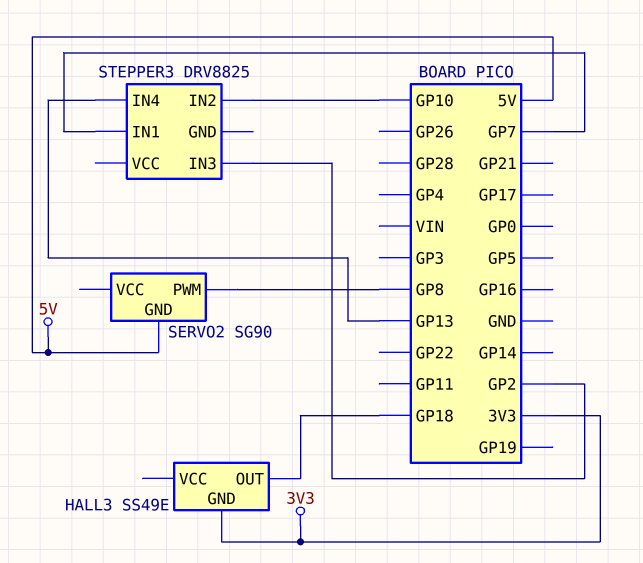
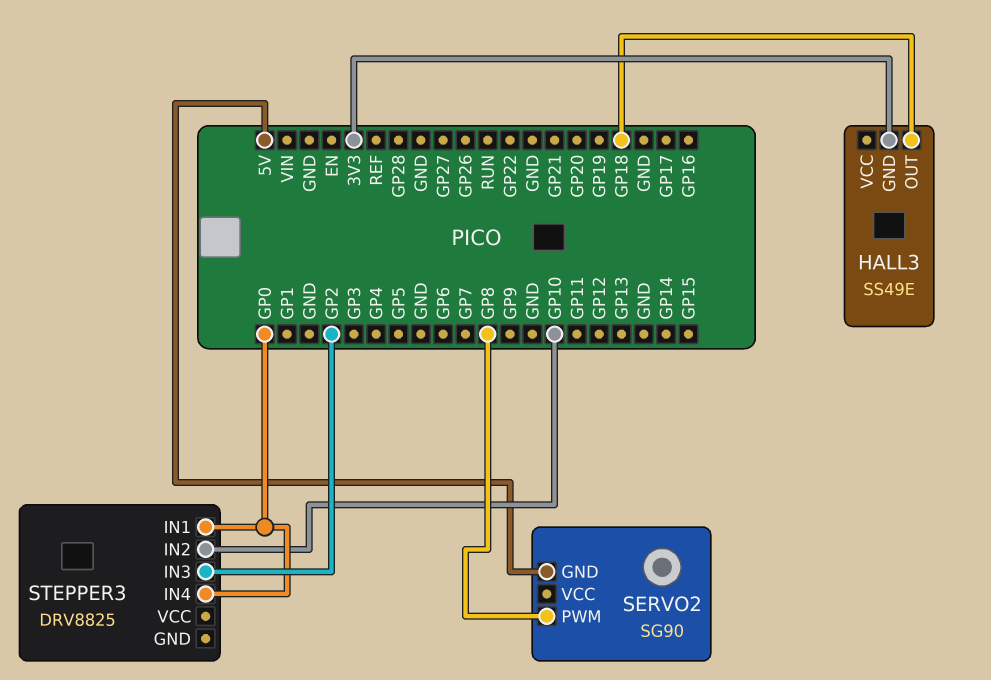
STEPPER3 pin IN1: GP7 -> GP0
STEPPER3 pin IN4: GP13 -> GP0

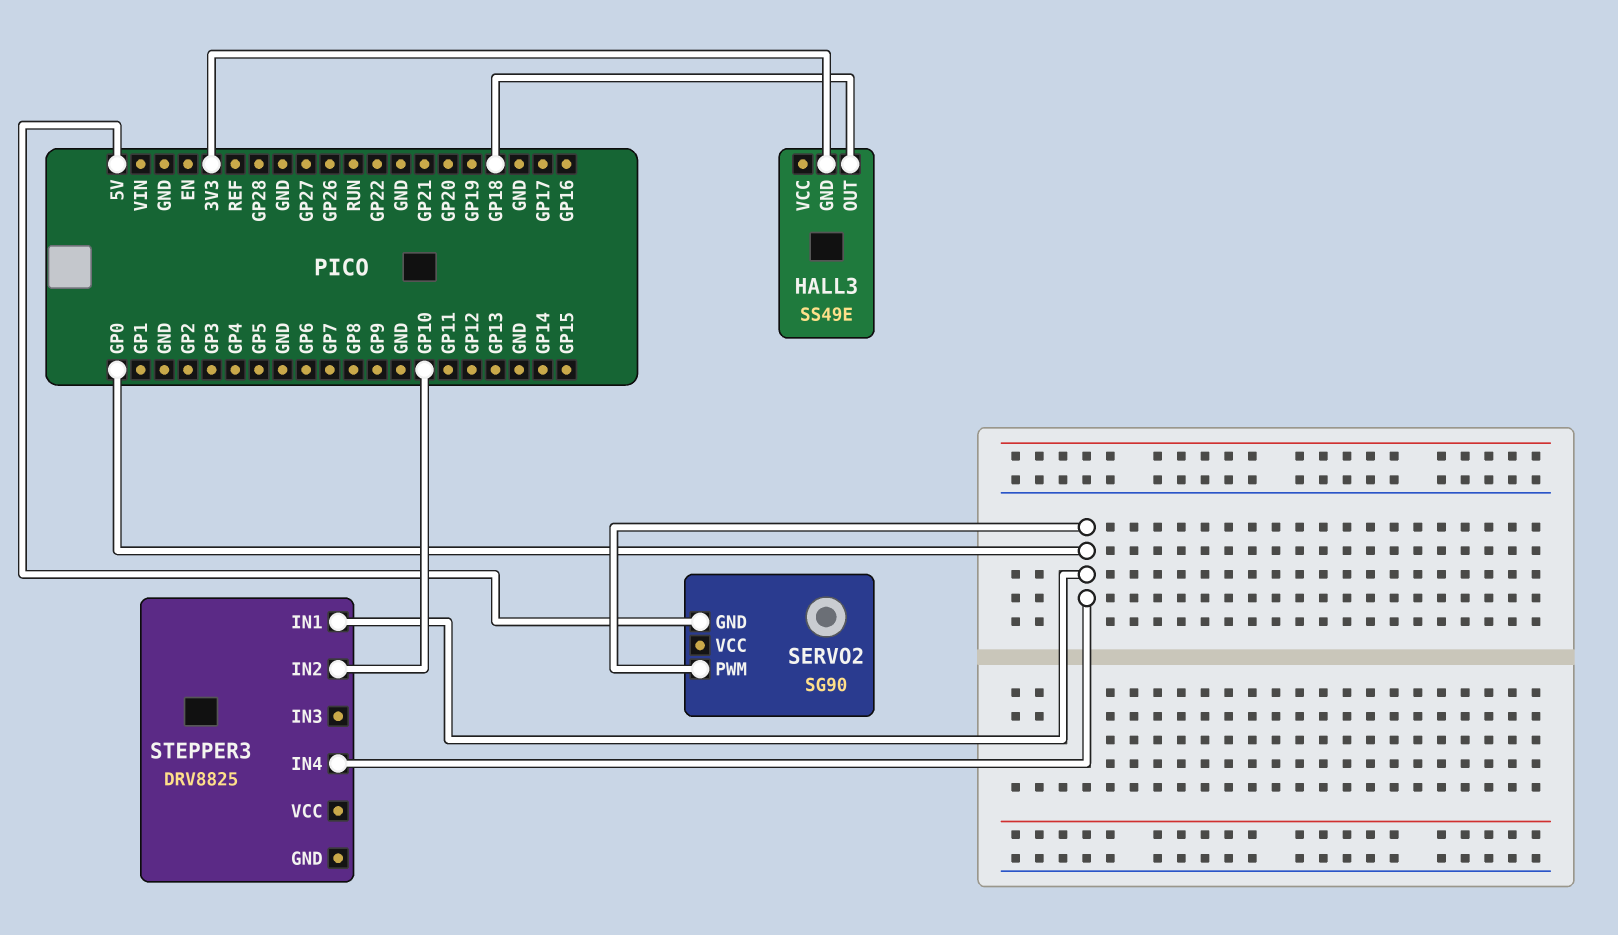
SERVO2 pin PWM: GP8 -> GP0
STEPPER3 pin IN3: GP2 -> none

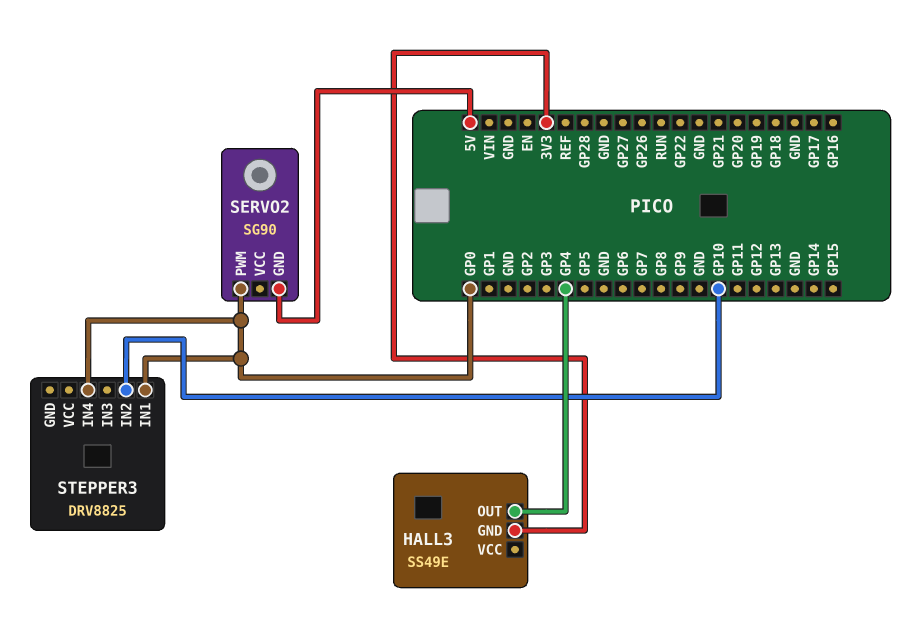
HALL3 pin OUT: GP18 -> GP4

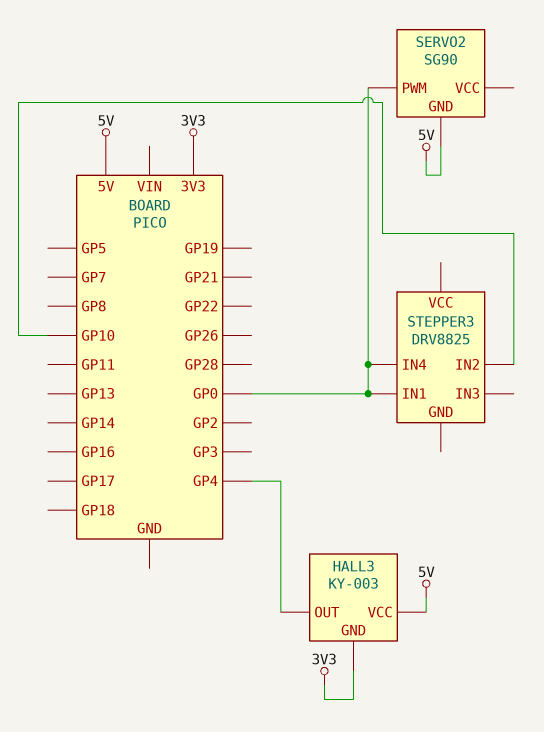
HALL3: SS49E -> KY-003
HALL3 pin VCC: none -> 5V

